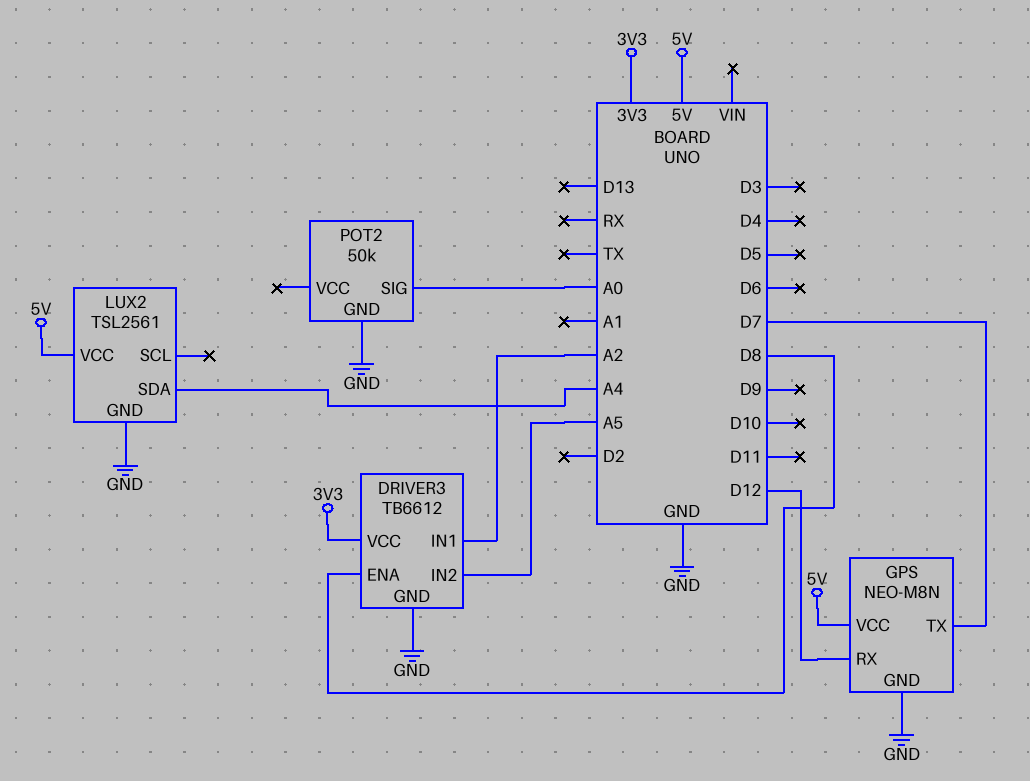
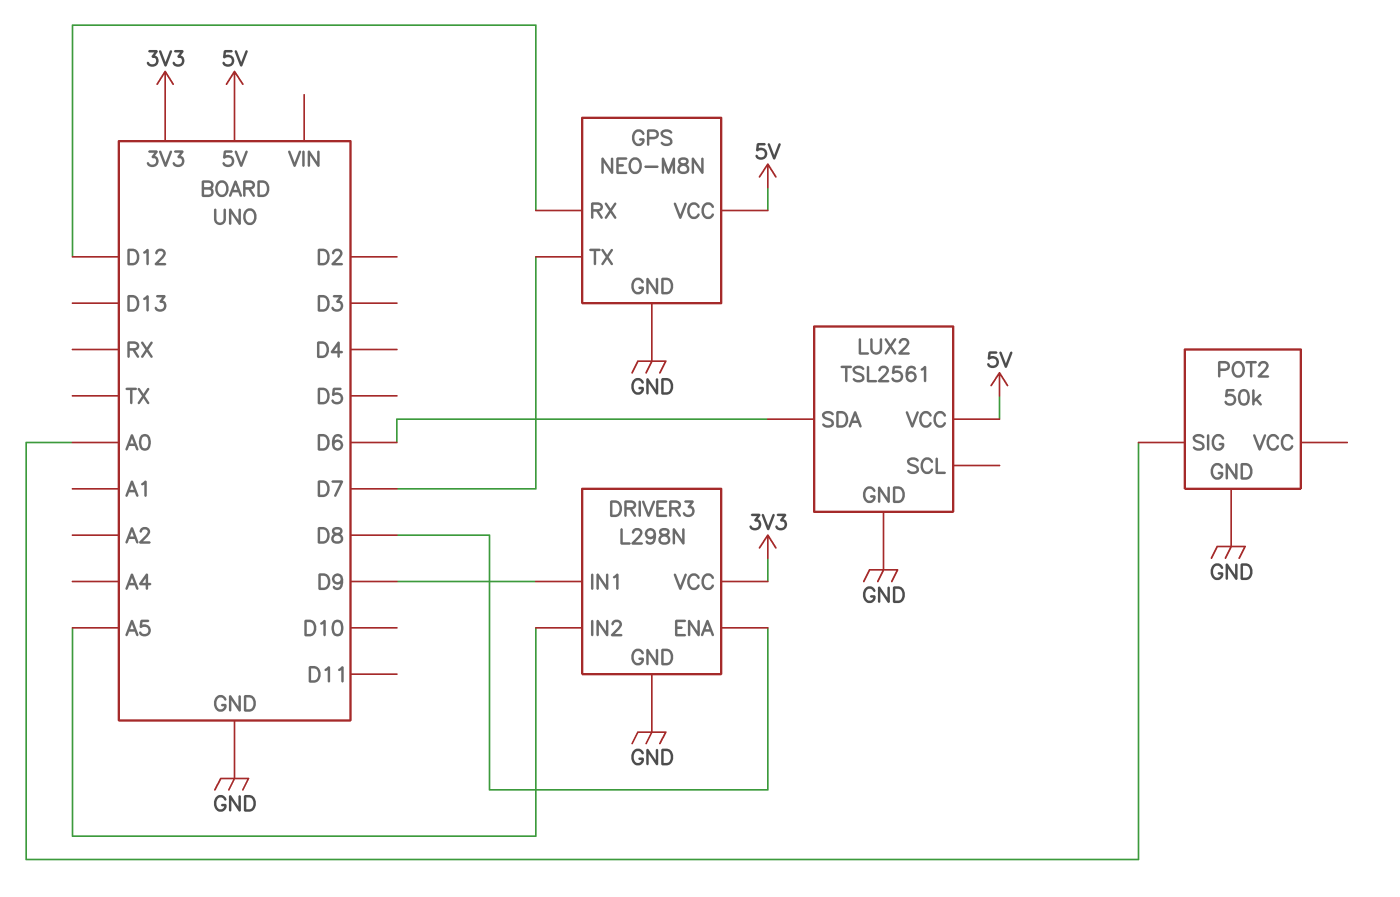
DRIVER3: TB6612 -> L298N
DRIVER3 pin IN1: A2 -> D9
LUX2 pin SDA: A4 -> D6

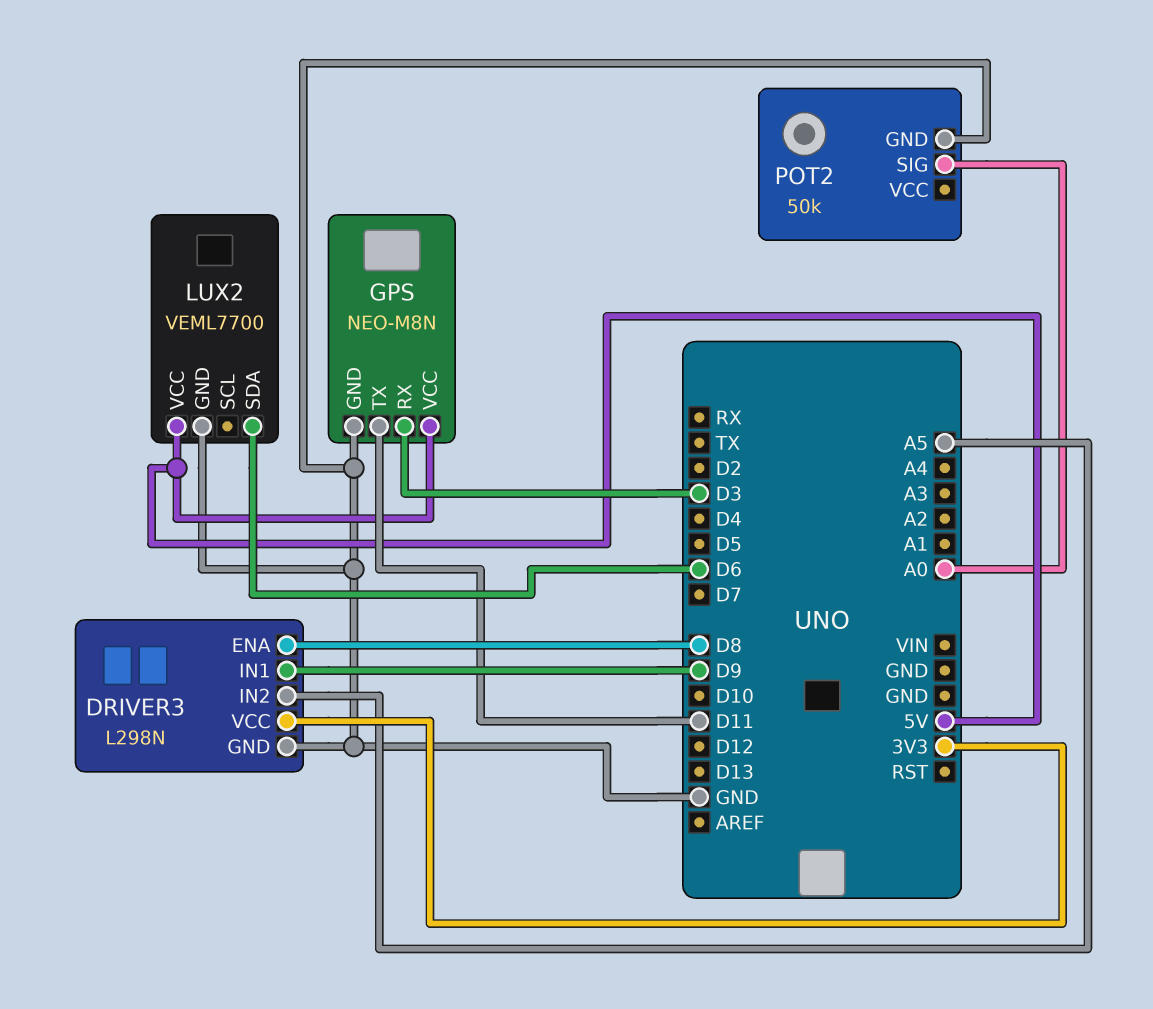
GPS pin RX: D12 -> D3
GPS pin TX: D7 -> D11
LUX2: TSL2561 -> VEML7700

